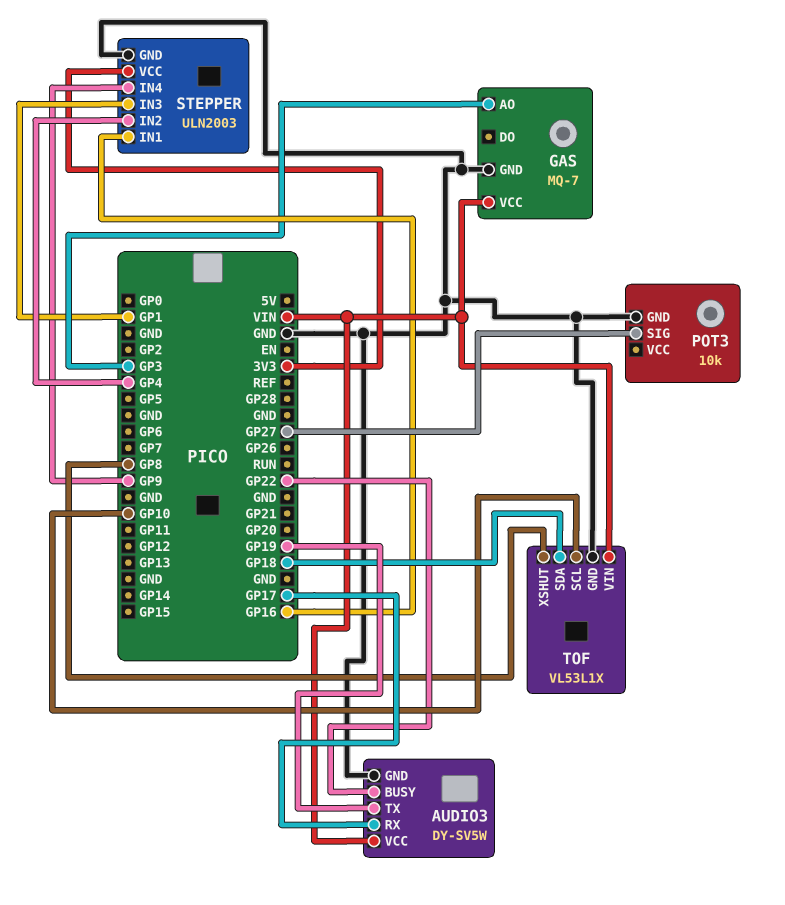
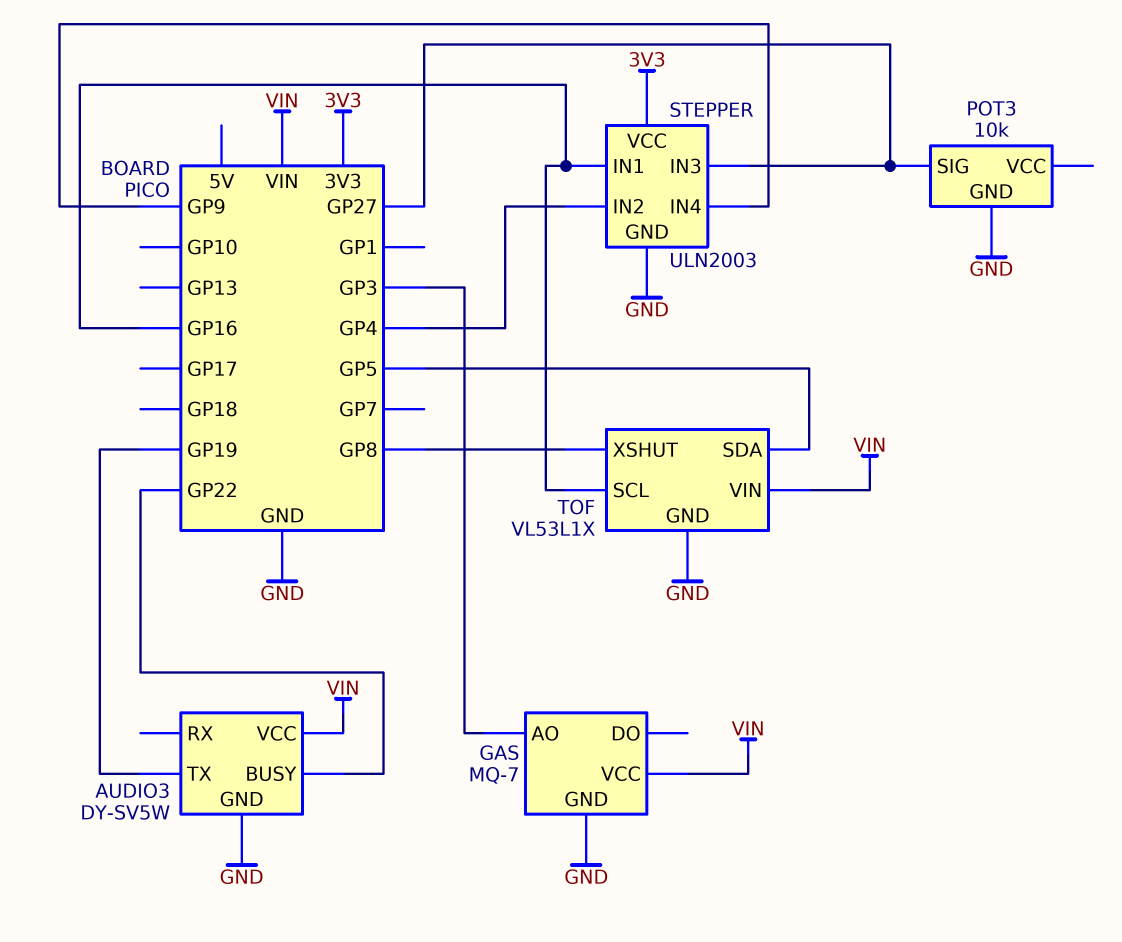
AUDIO3 pin RX: GP17 -> none
STEPPER pin IN3: GP1 -> GP27
TOF pin SCL: GP10 -> GP16
TOF pin SDA: GP18 -> GP5

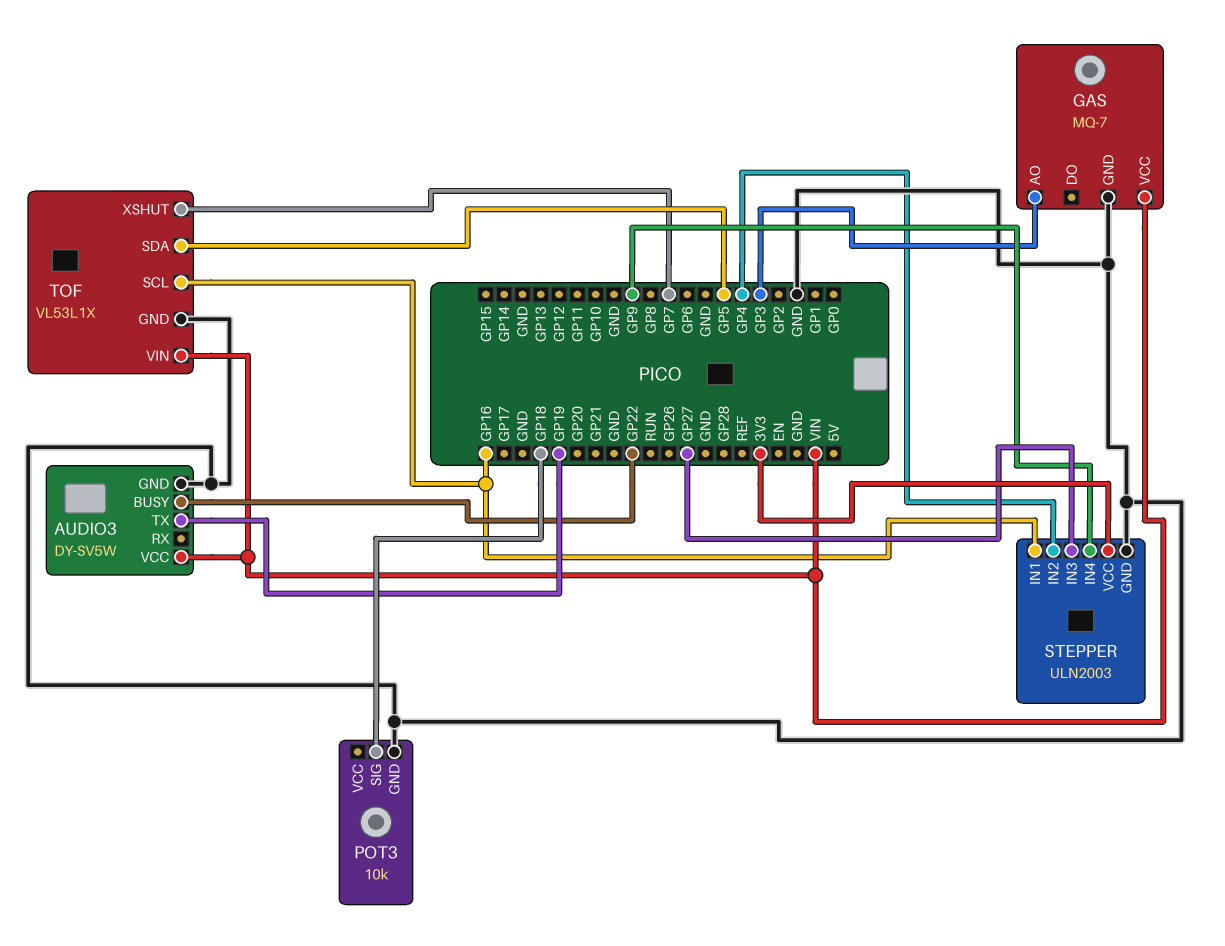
POT3 pin SIG: GP27 -> GP18
TOF pin XSHUT: GP8 -> GP7

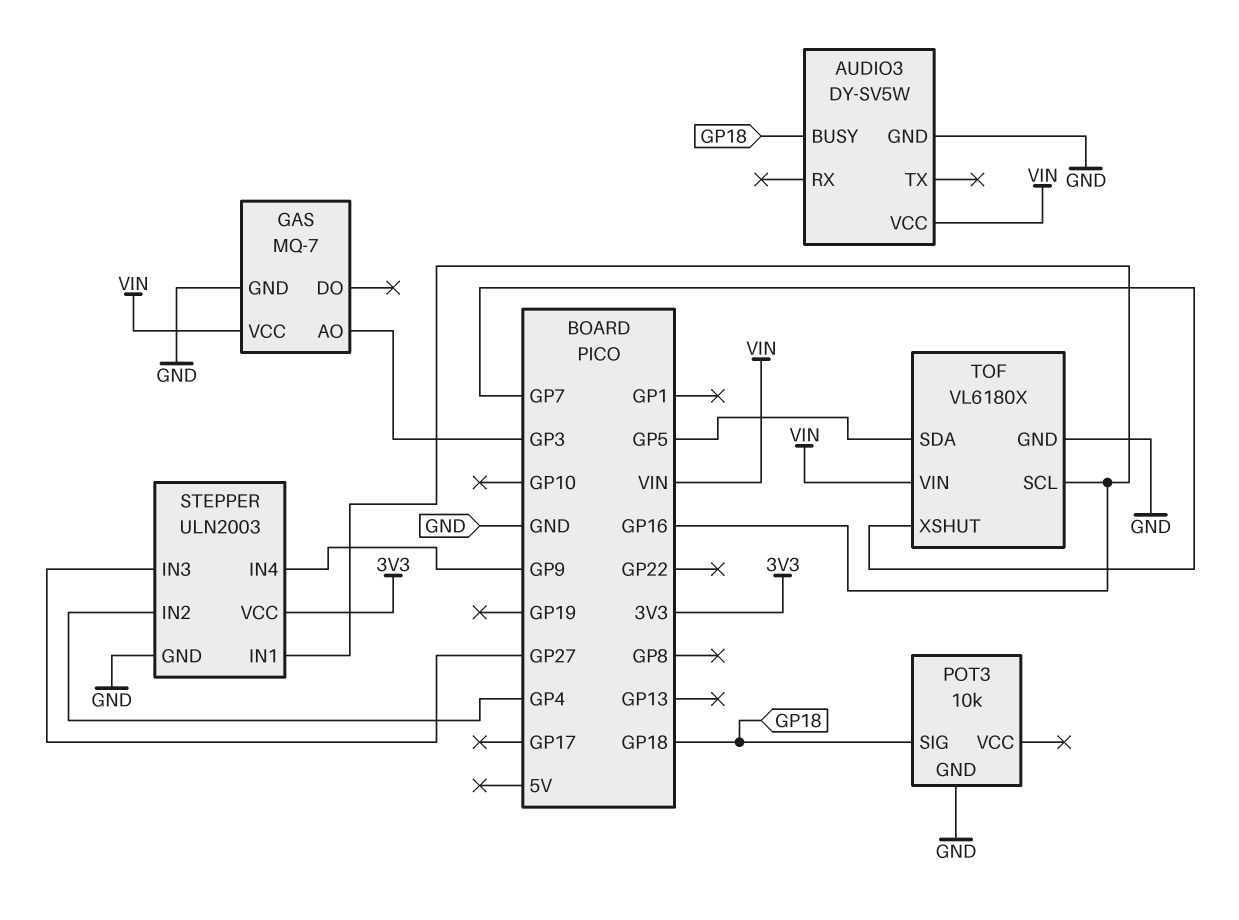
AUDIO3 pin BUSY: GP22 -> GP18
AUDIO3 pin TX: GP19 -> none
TOF: VL53L1X -> VL6180X

